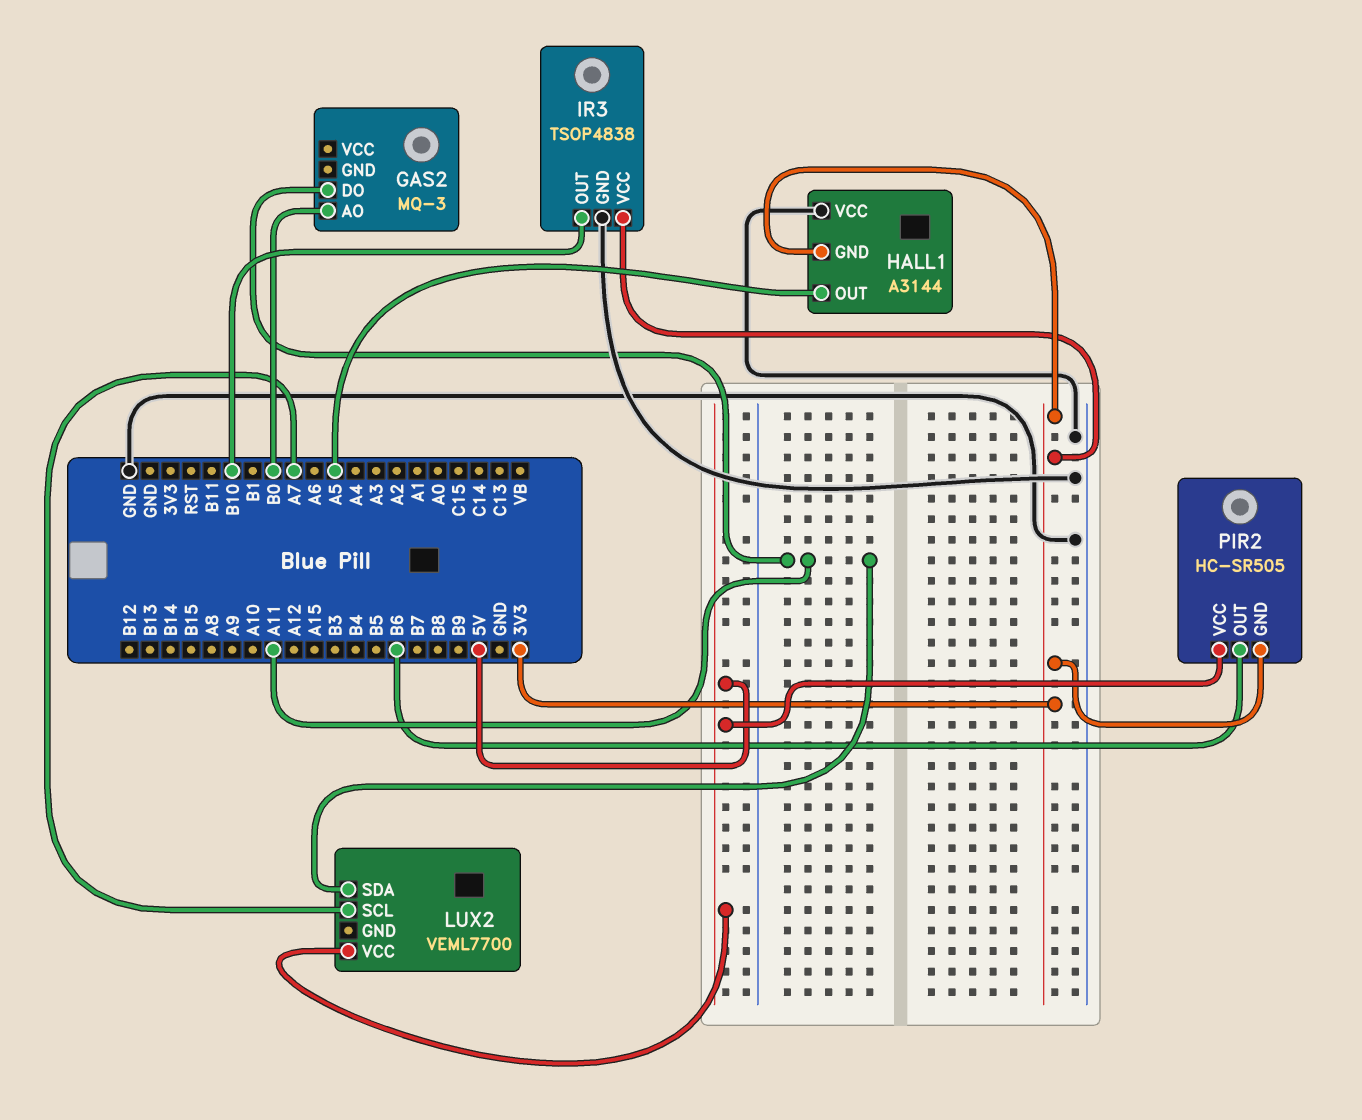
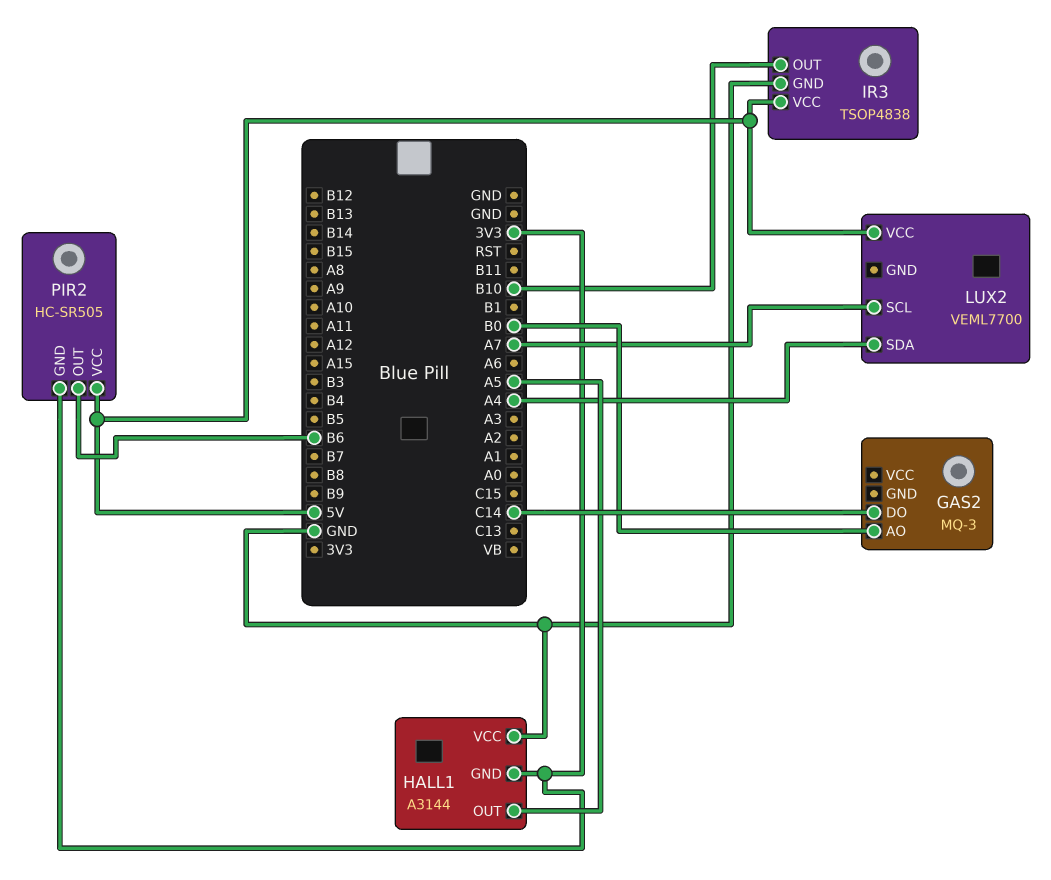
GAS2 pin DO: A11 -> C14
IR3 pin VCC: 3V3 -> 5V
LUX2 pin SDA: A11 -> A4

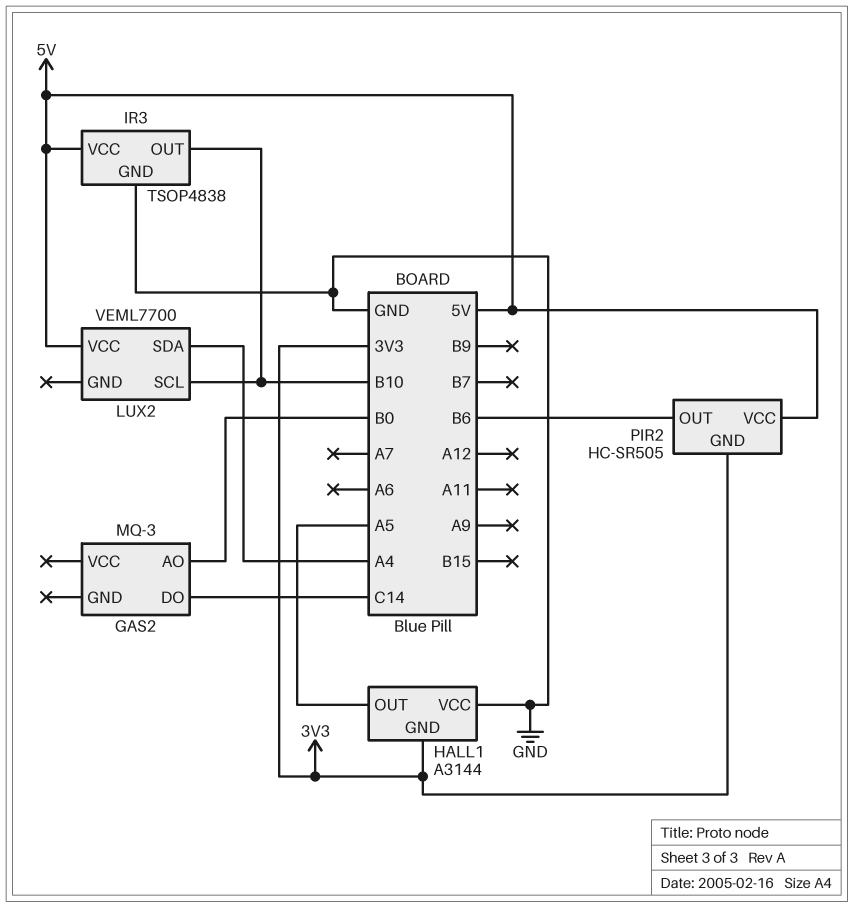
LUX2 pin SCL: A7 -> B10

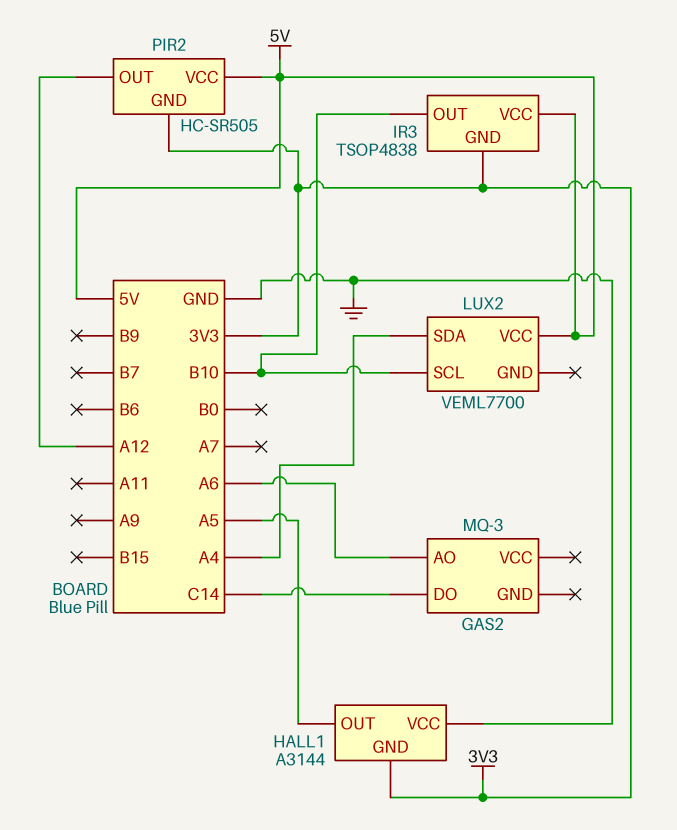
GAS2 pin AO: B0 -> A6
IR3 pin GND: GND -> 3V3
PIR2 pin OUT: B6 -> A12

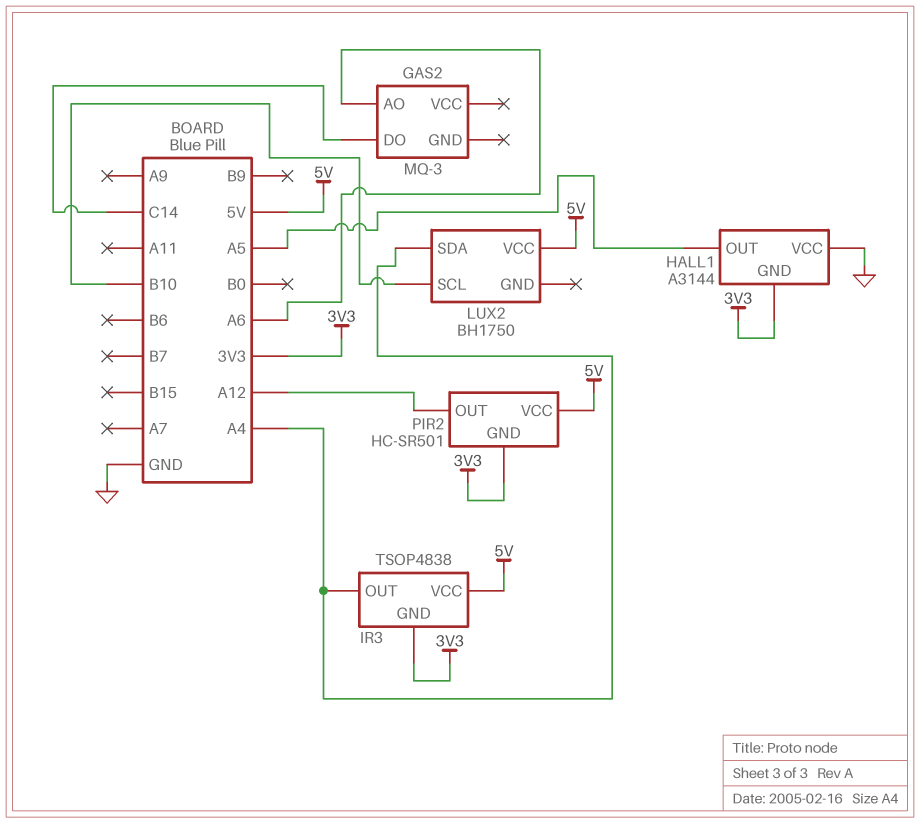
IR3 pin OUT: B10 -> A4
LUX2: VEML7700 -> BH1750
PIR2: HC-SR505 -> HC-SR501

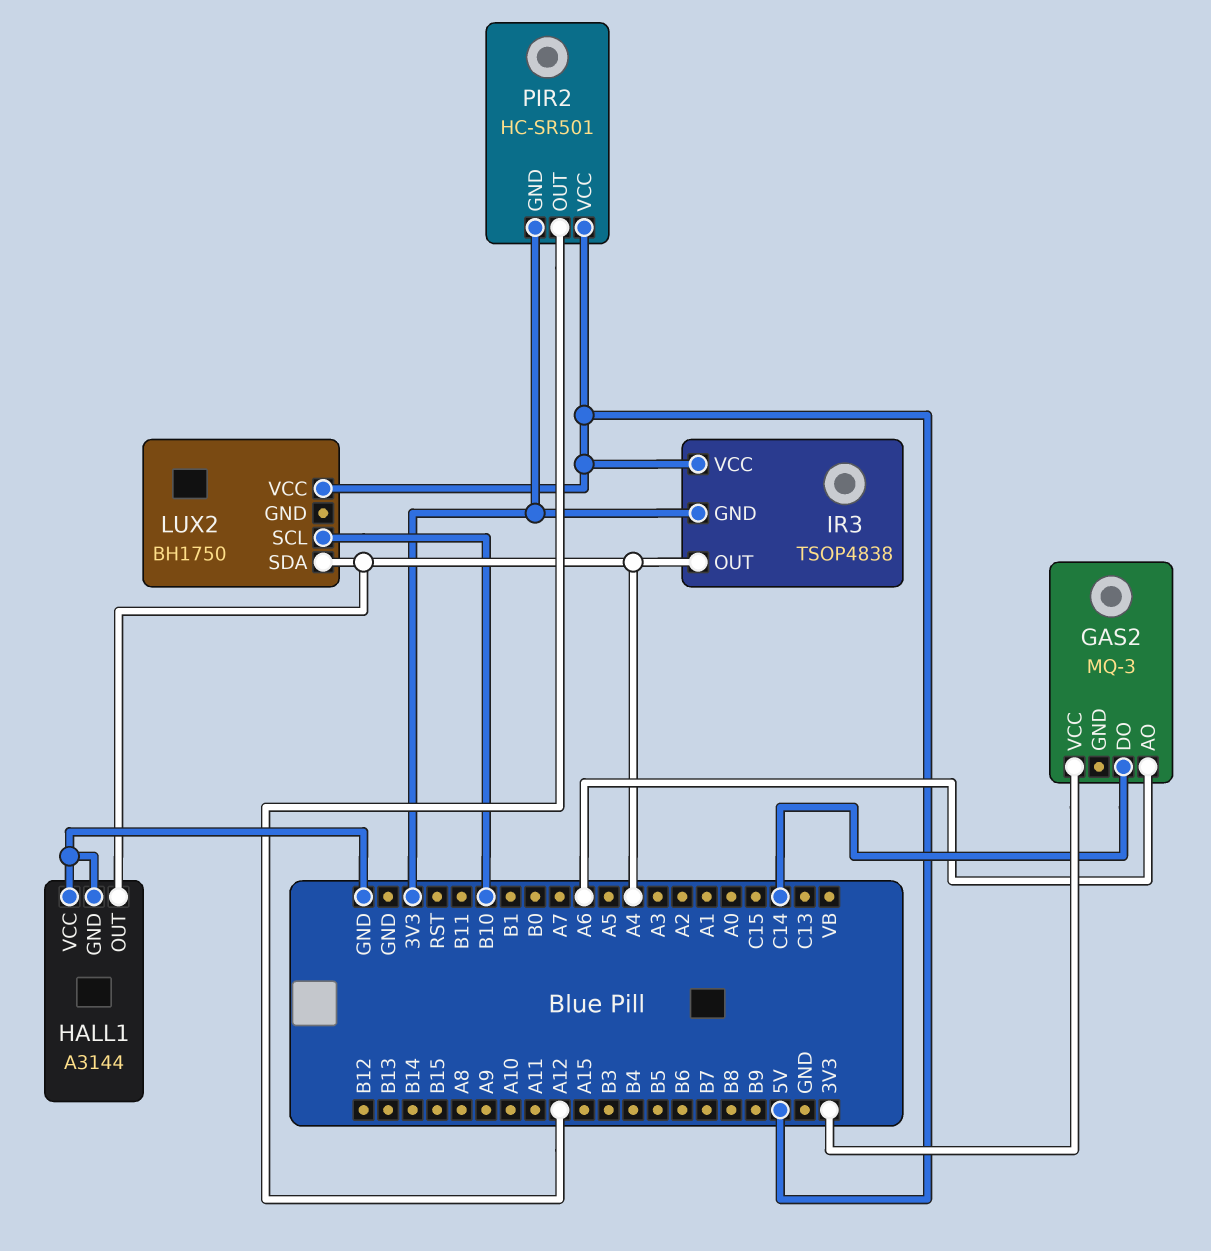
GAS2 pin VCC: none -> 3V3
HALL1 pin GND: 3V3 -> GND
HALL1 pin OUT: A5 -> A4

